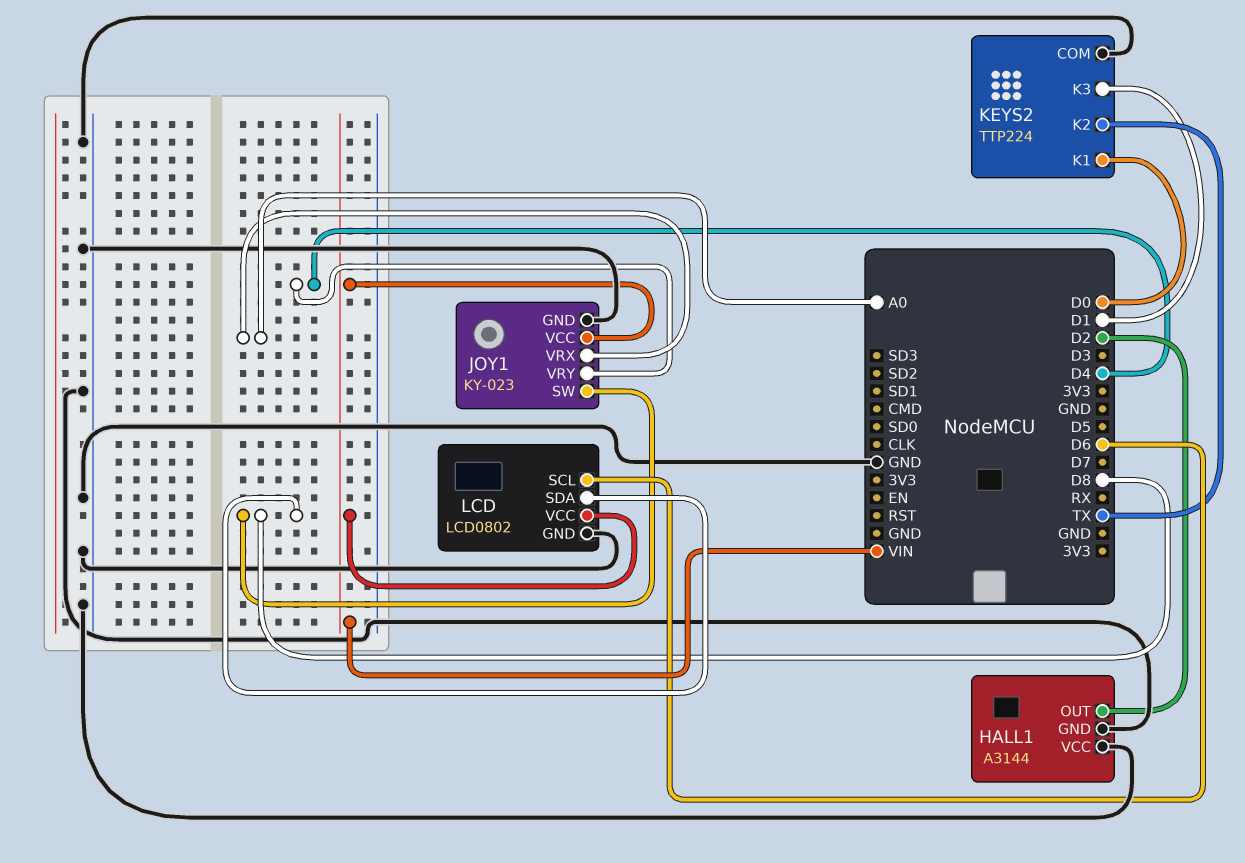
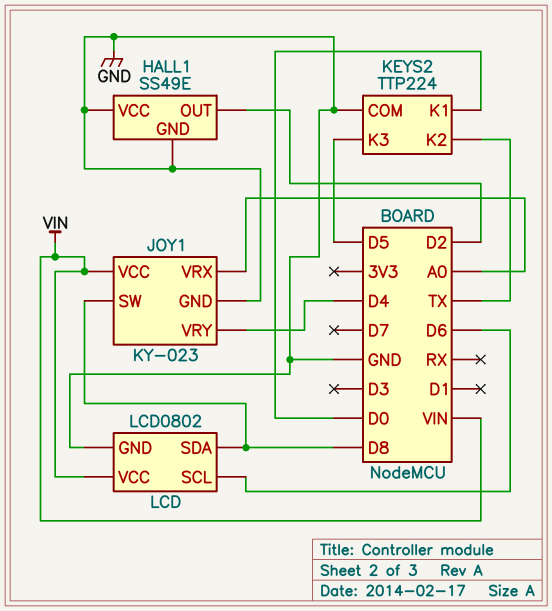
HALL1: A3144 -> SS49E
KEYS2 pin K3: D1 -> D5

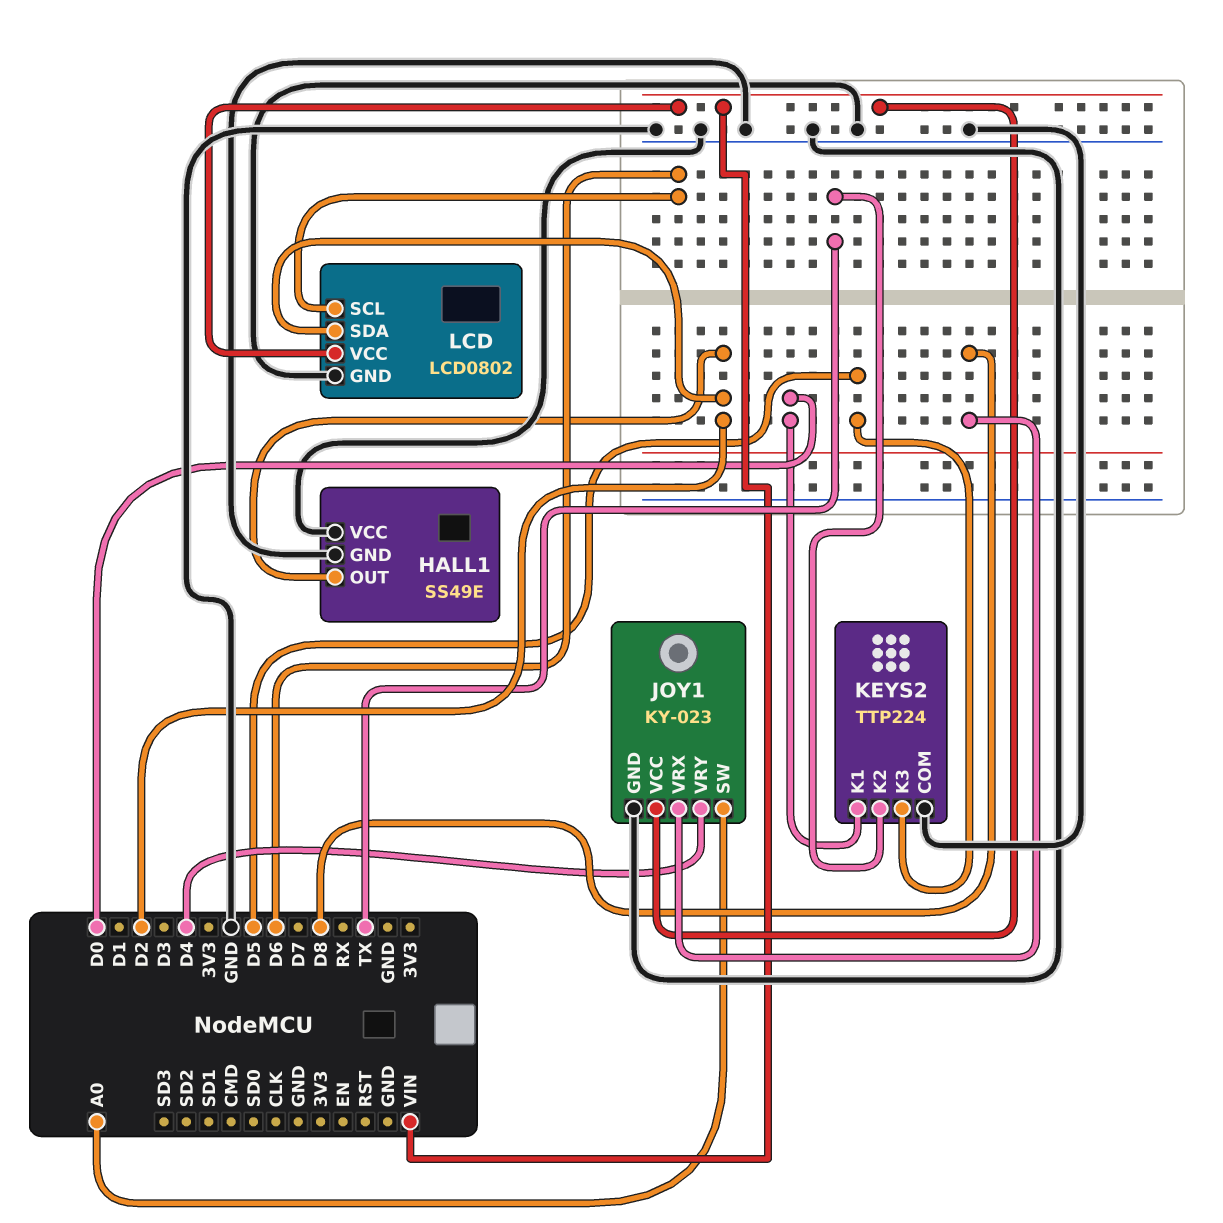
JOY1 pin SW: D8 -> A0
JOY1 pin VRX: A0 -> D8
LCD pin SDA: D8 -> D2

